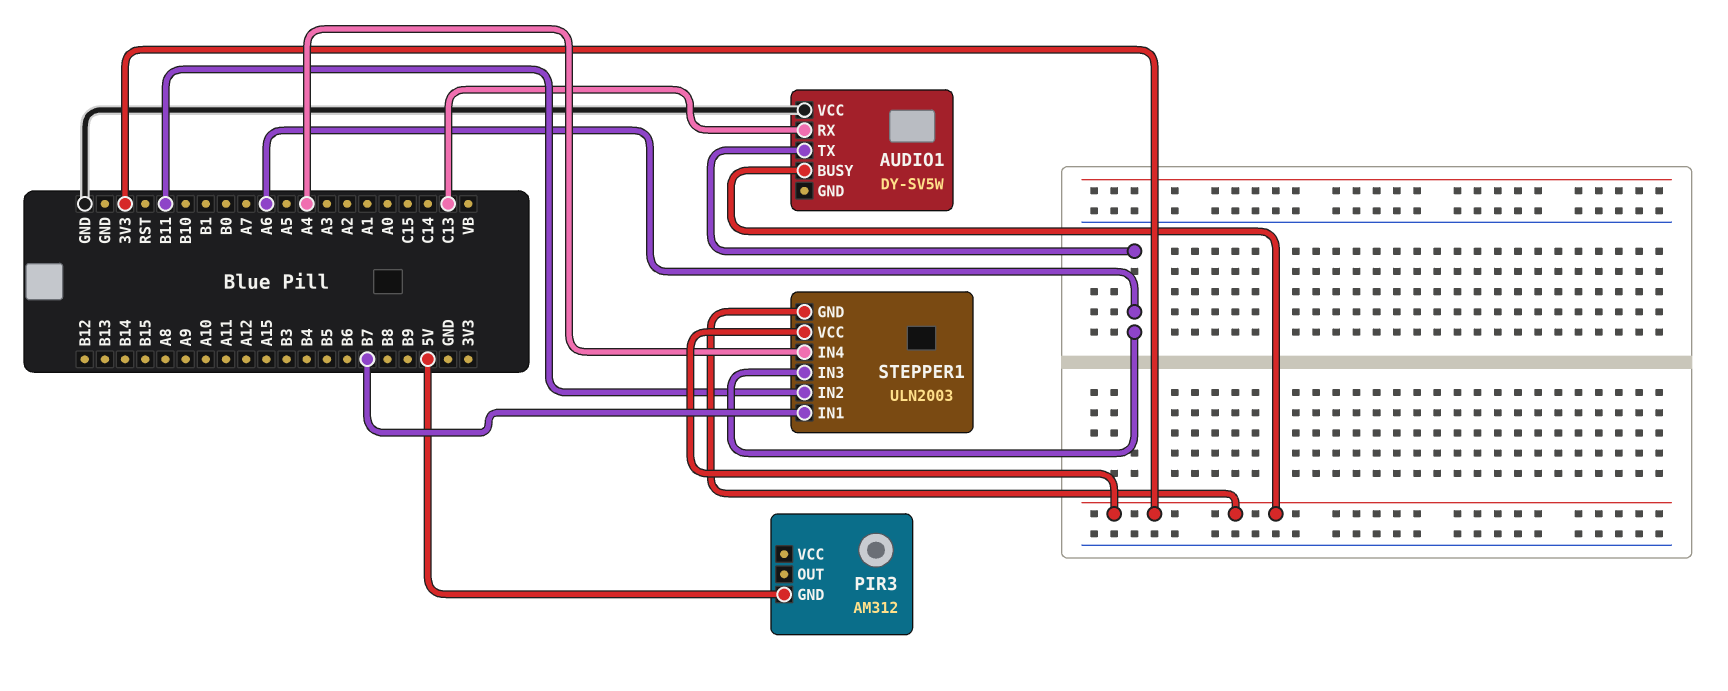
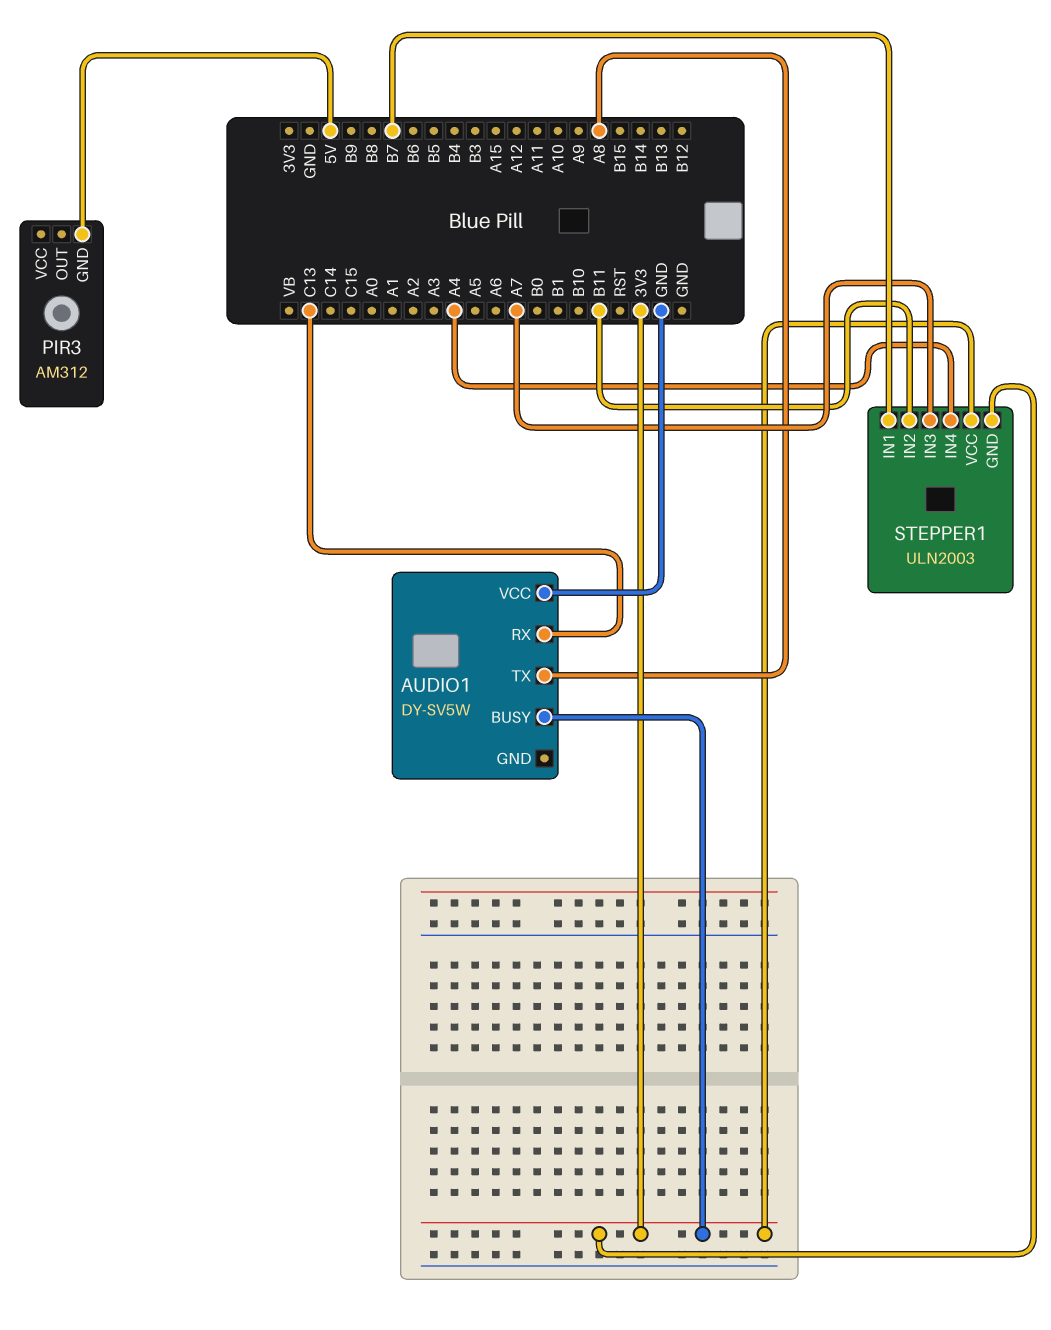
AUDIO1 pin TX: A6 -> A8
STEPPER1 pin IN3: A6 -> A7

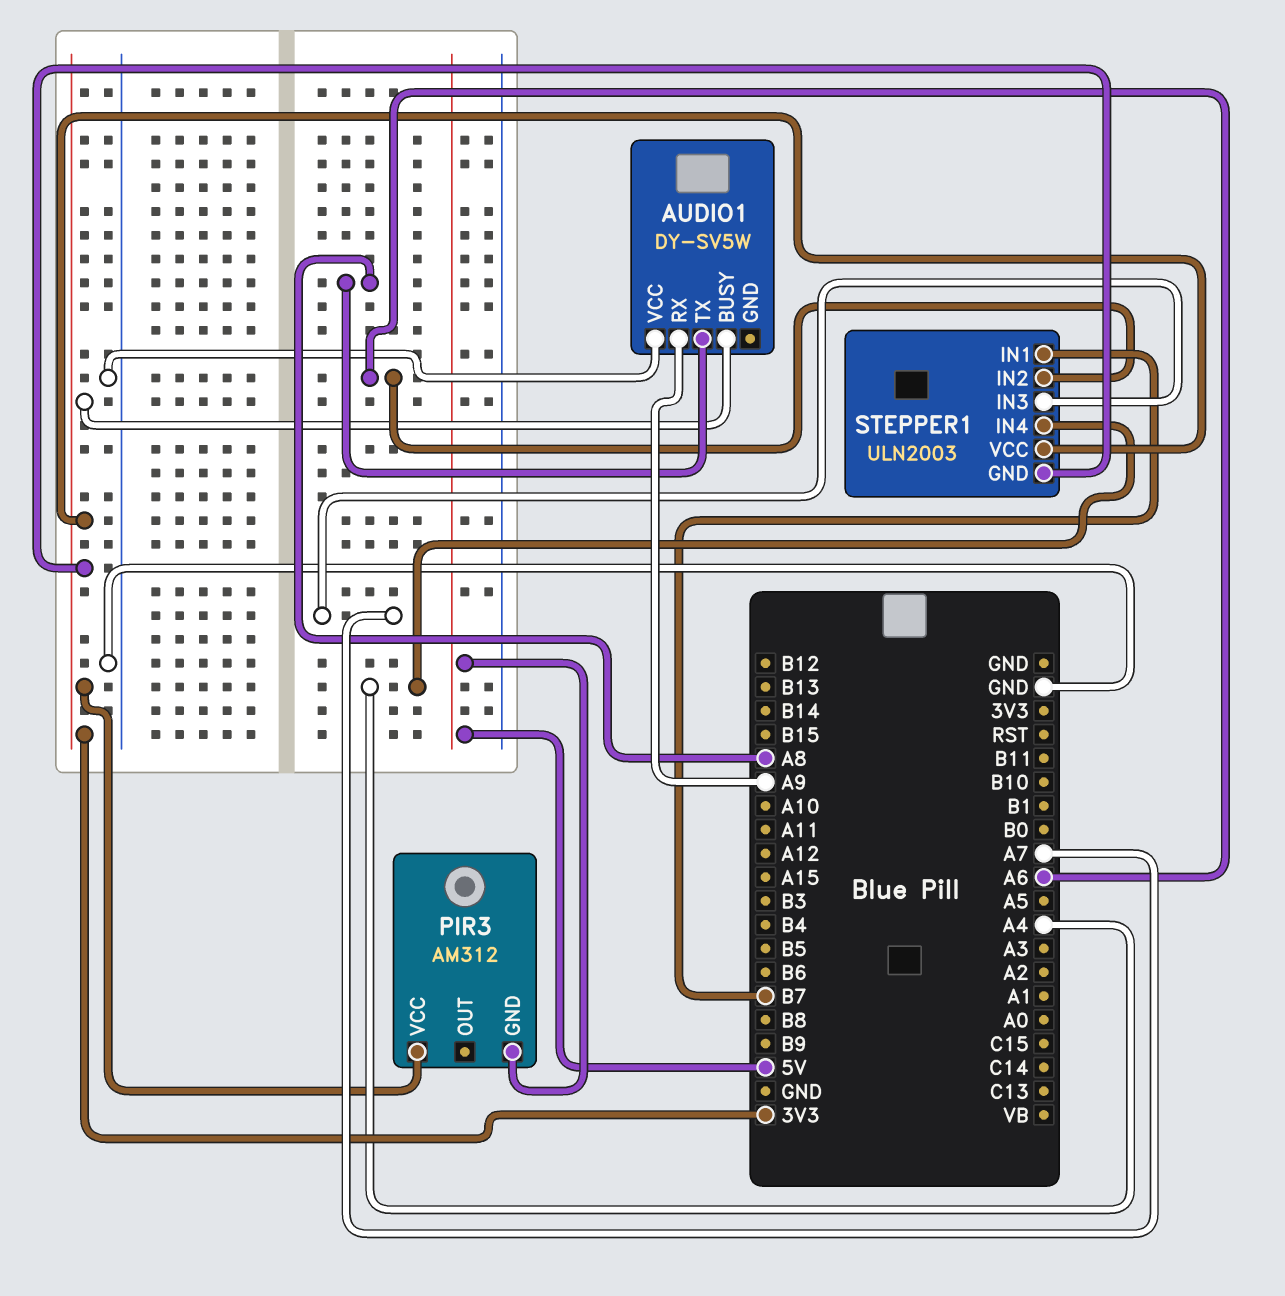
AUDIO1 pin RX: C13 -> A9
PIR3 pin VCC: none -> 3V3
STEPPER1 pin IN2: B11 -> A6

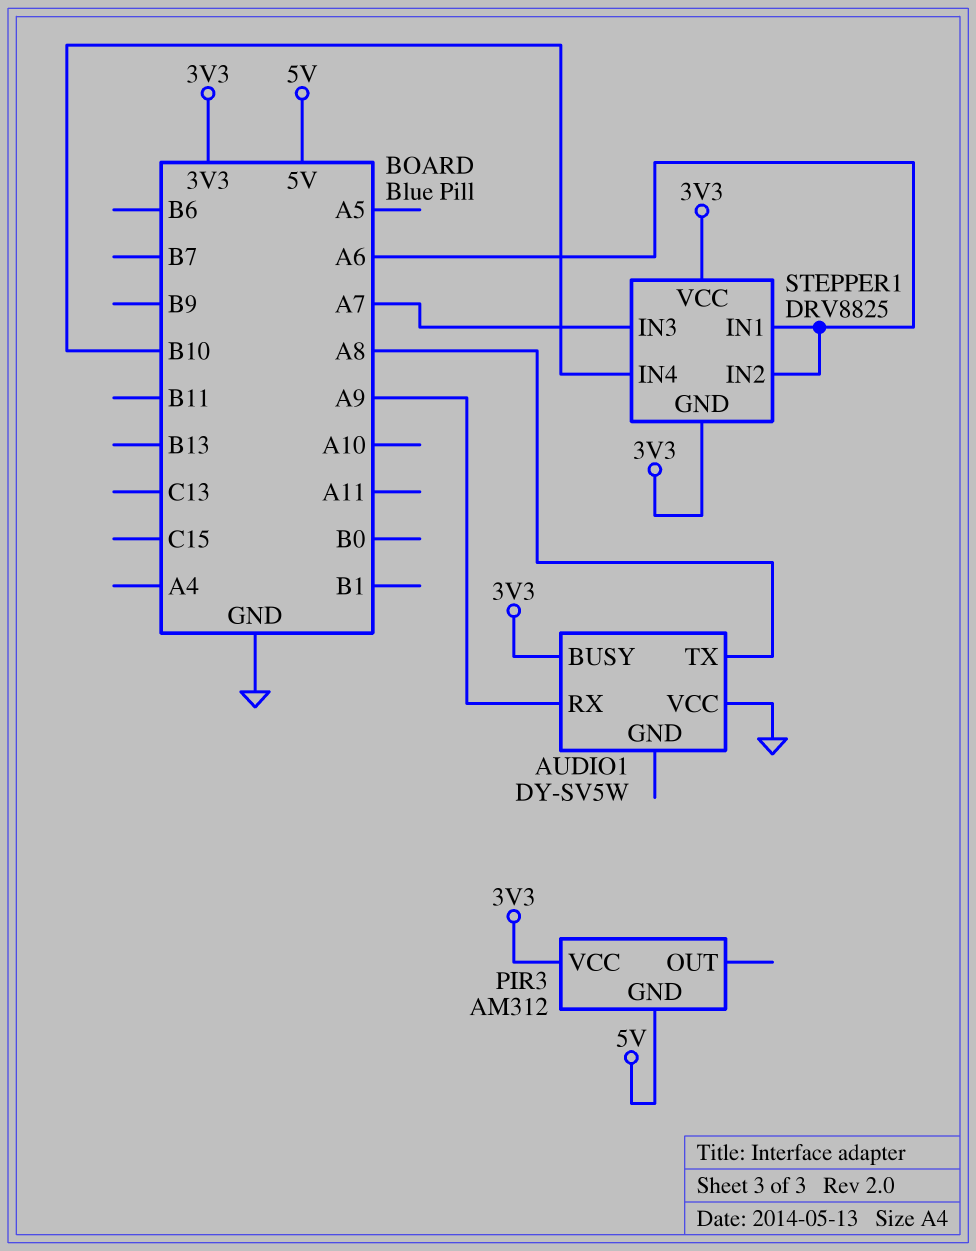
STEPPER1: ULN2003 -> DRV8825
STEPPER1 pin IN1: B7 -> A6
STEPPER1 pin IN4: A4 -> B10

